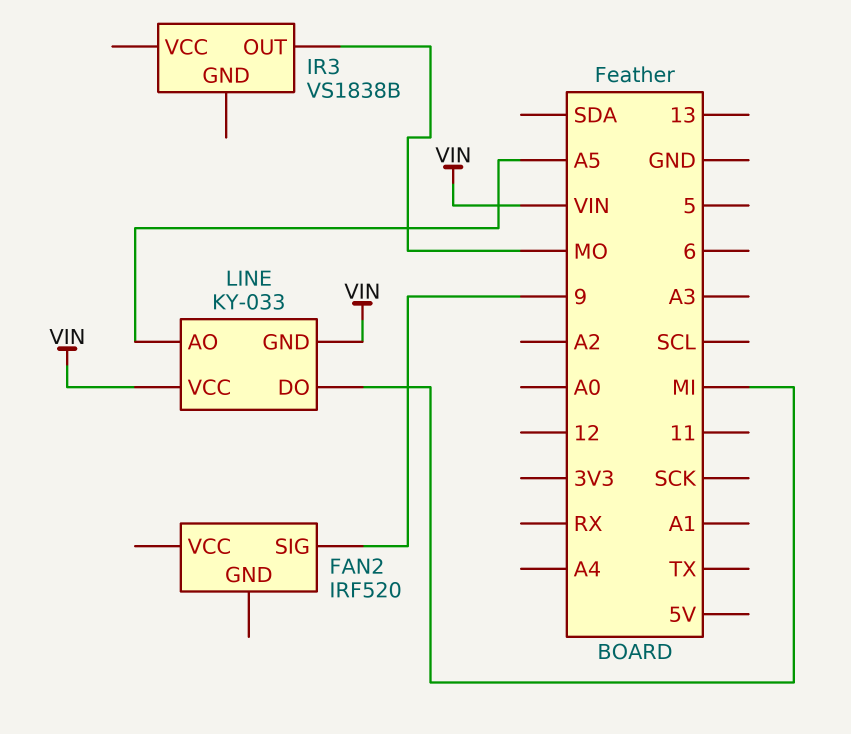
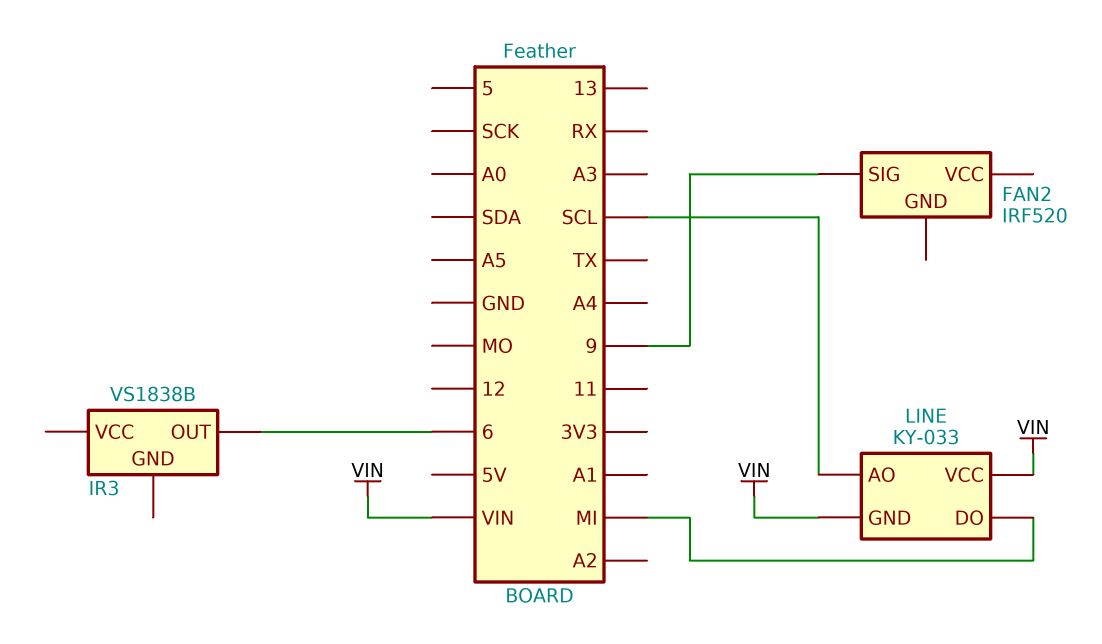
IR3 pin OUT: MO -> 6
LINE pin AO: A5 -> SCL

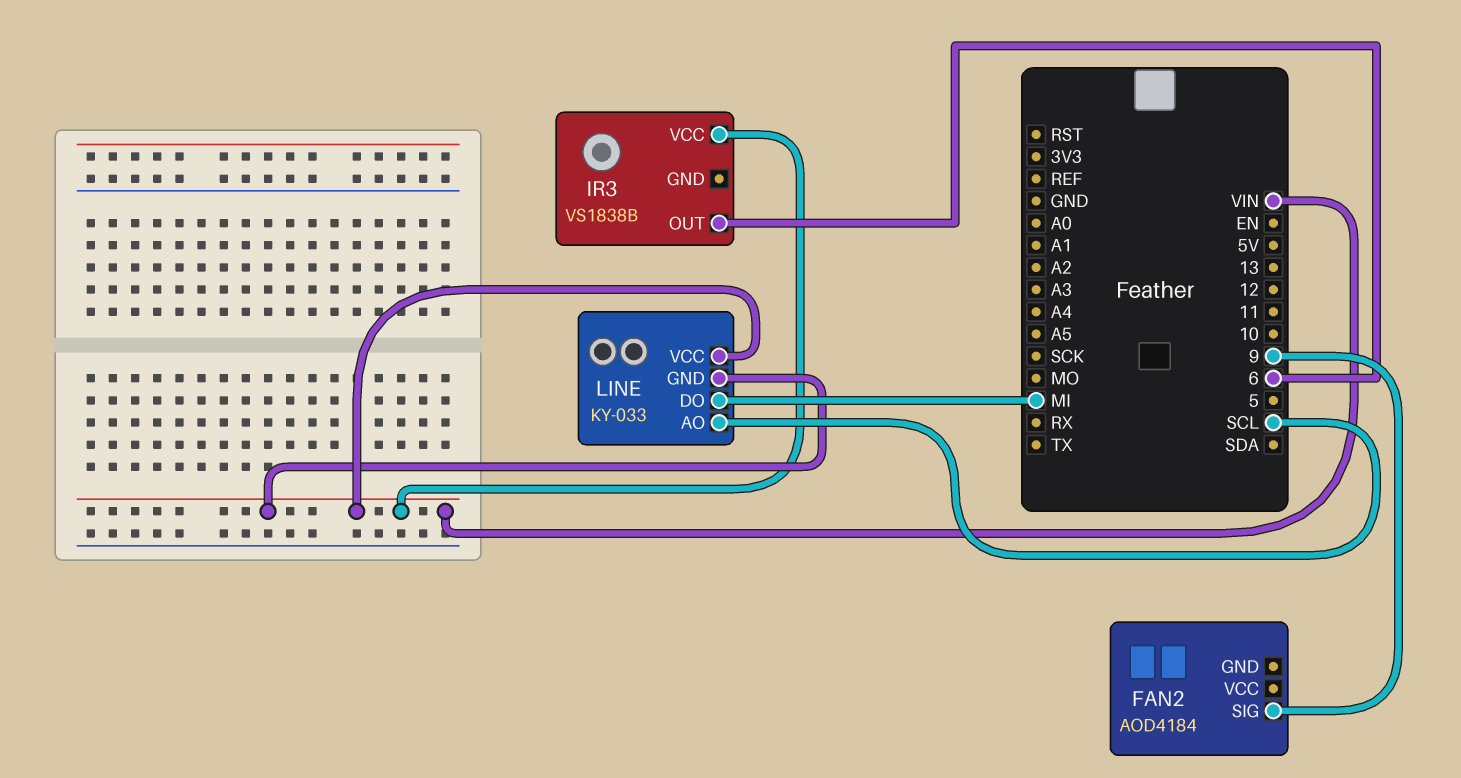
FAN2: IRF520 -> AOD4184
IR3 pin VCC: none -> VIN

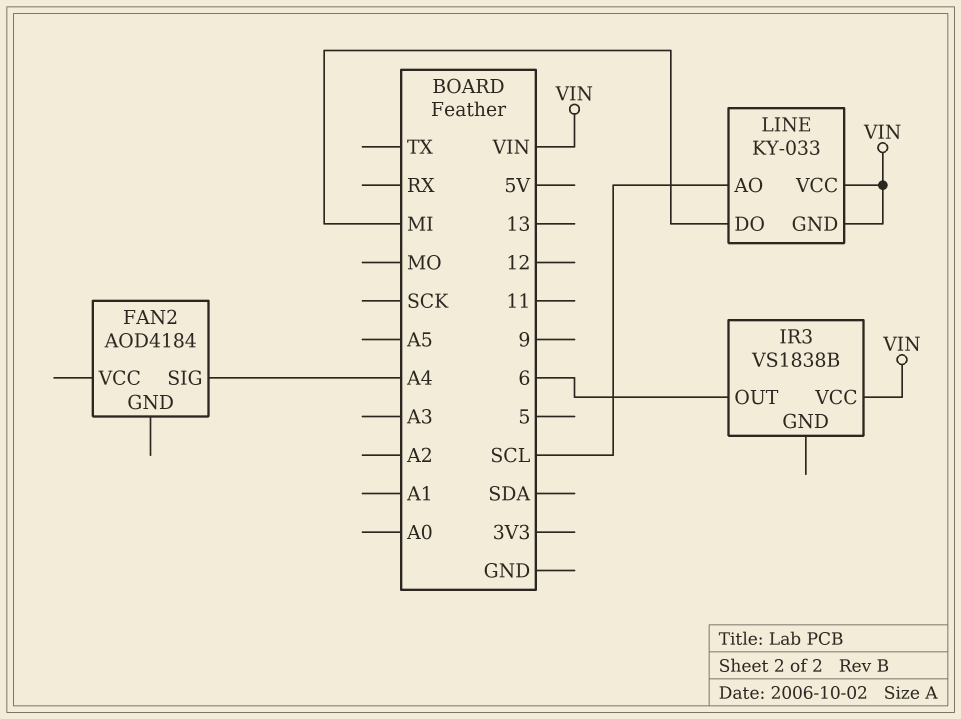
FAN2 pin SIG: 9 -> A4

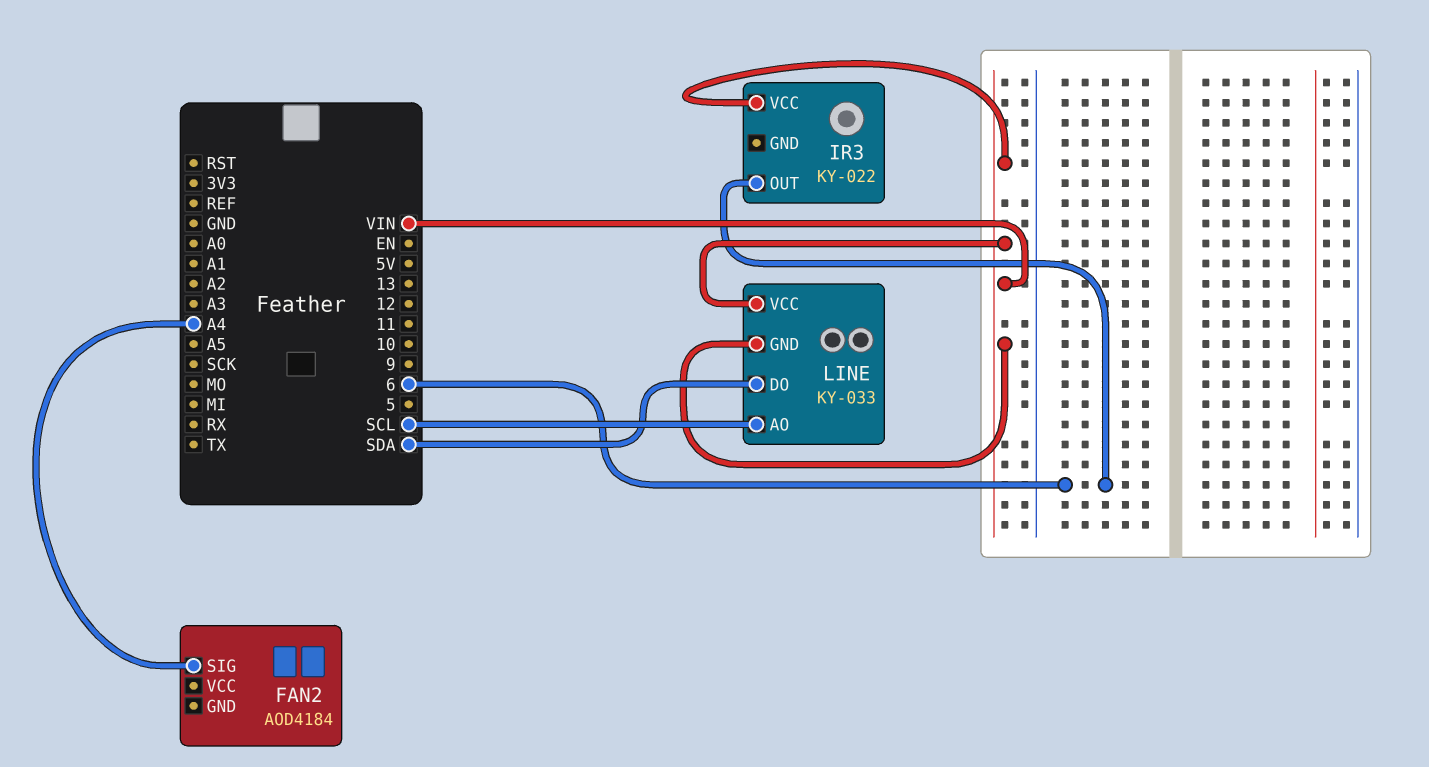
IR3: VS1838B -> KY-022
LINE pin DO: MI -> SDA

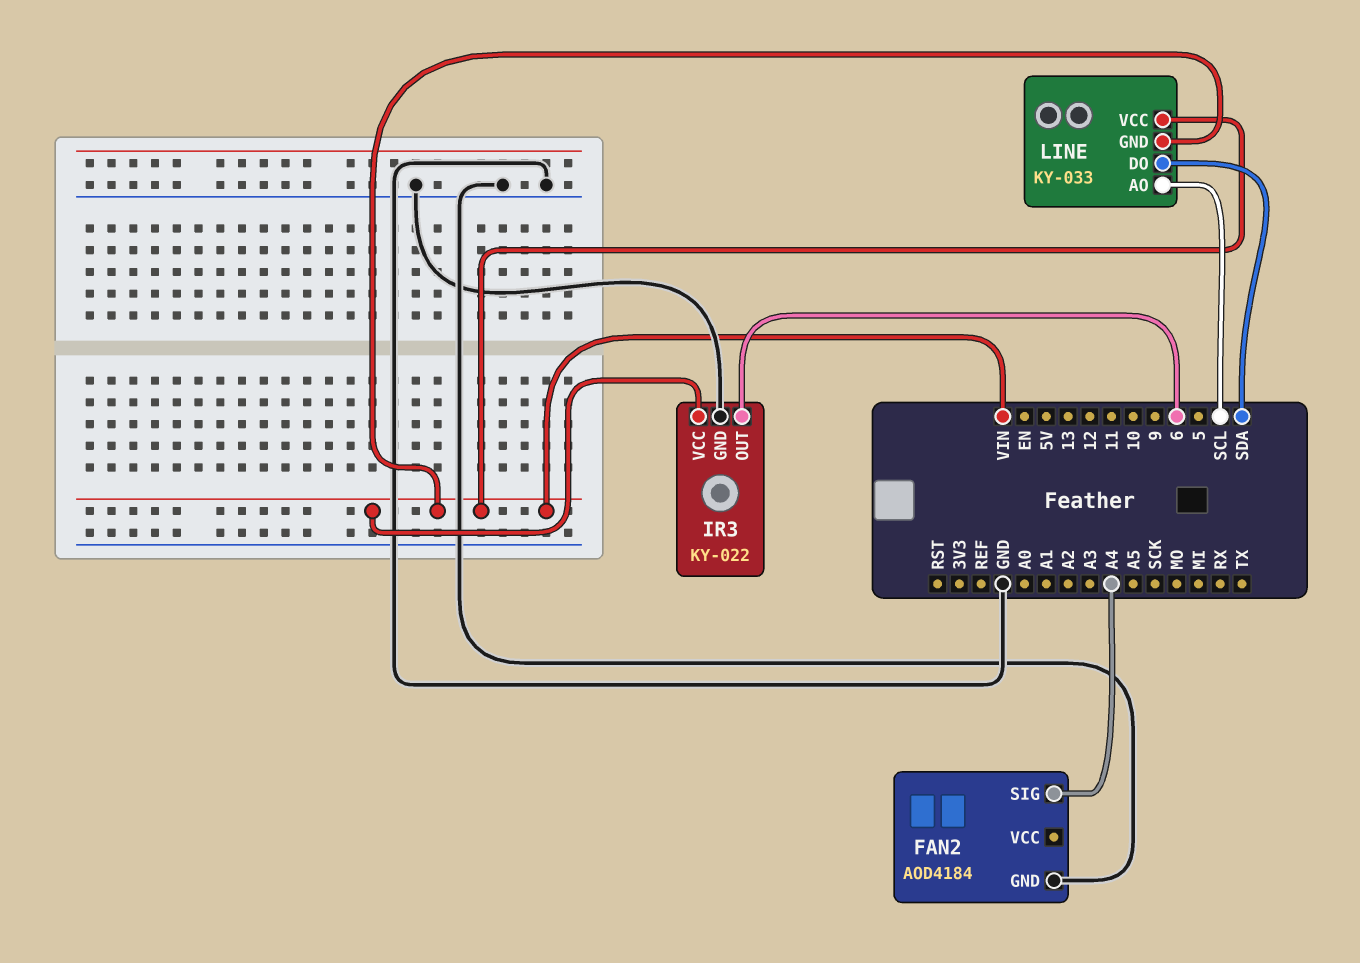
FAN2 pin GND: none -> GND
IR3 pin GND: none -> GND

